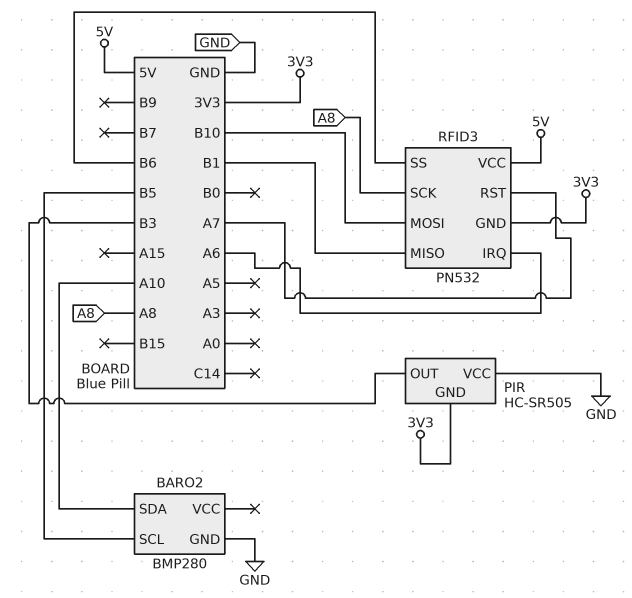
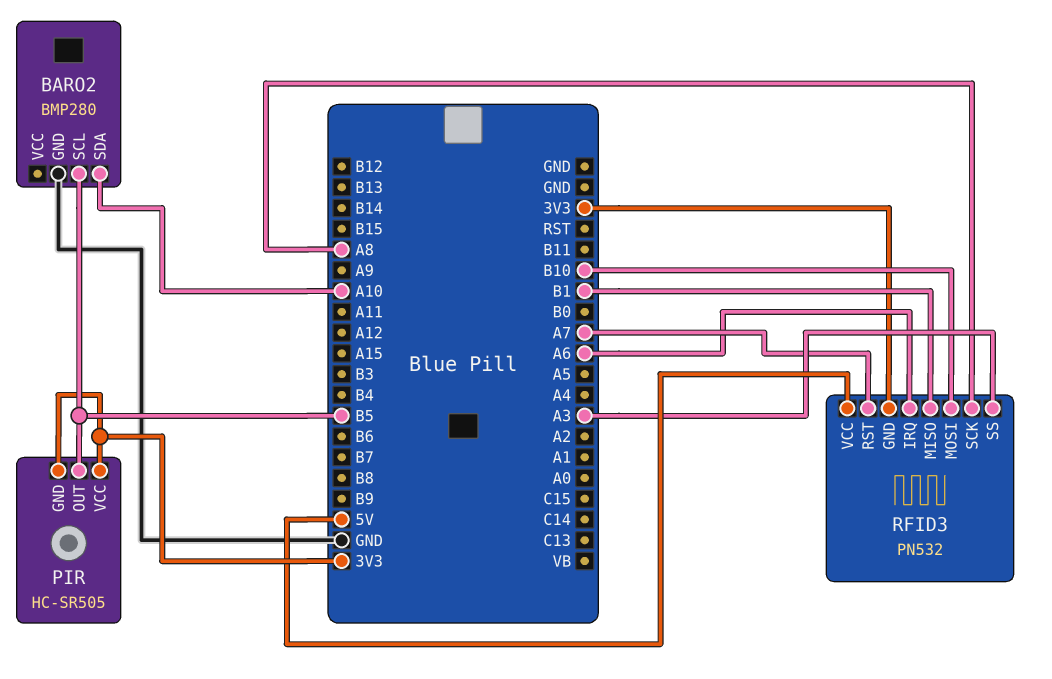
PIR pin OUT: B3 -> B5
PIR pin VCC: GND -> 3V3
RFID3 pin SS: B6 -> A3

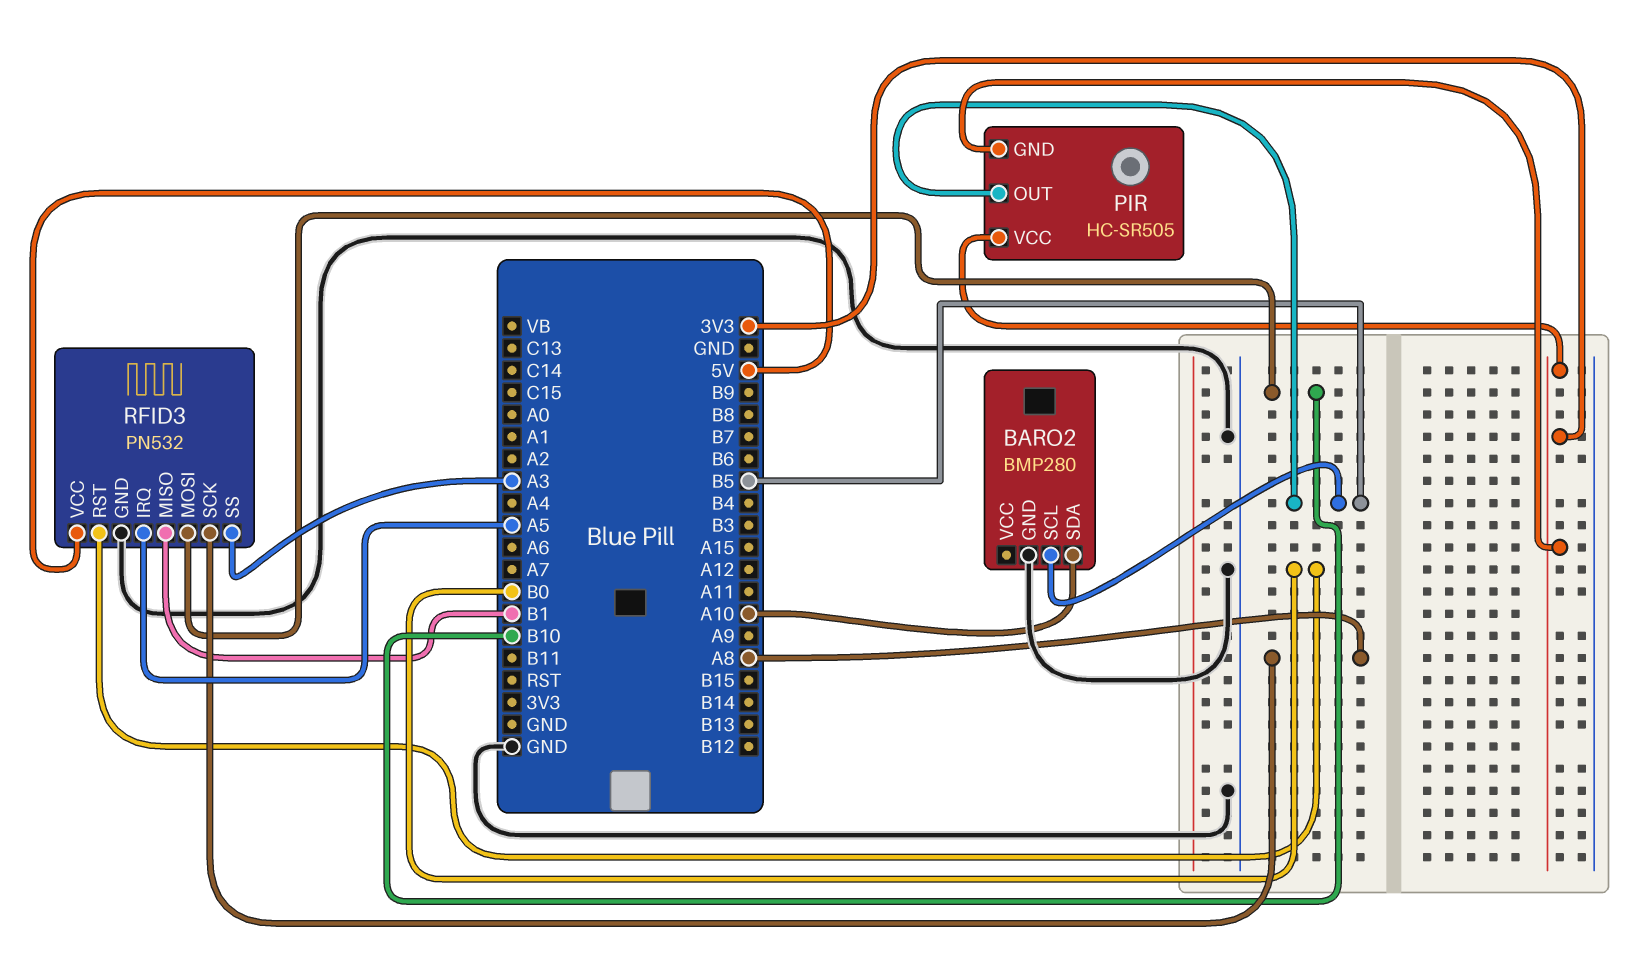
RFID3 pin GND: 3V3 -> GND
RFID3 pin IRQ: A6 -> A5
RFID3 pin RST: A7 -> B0

